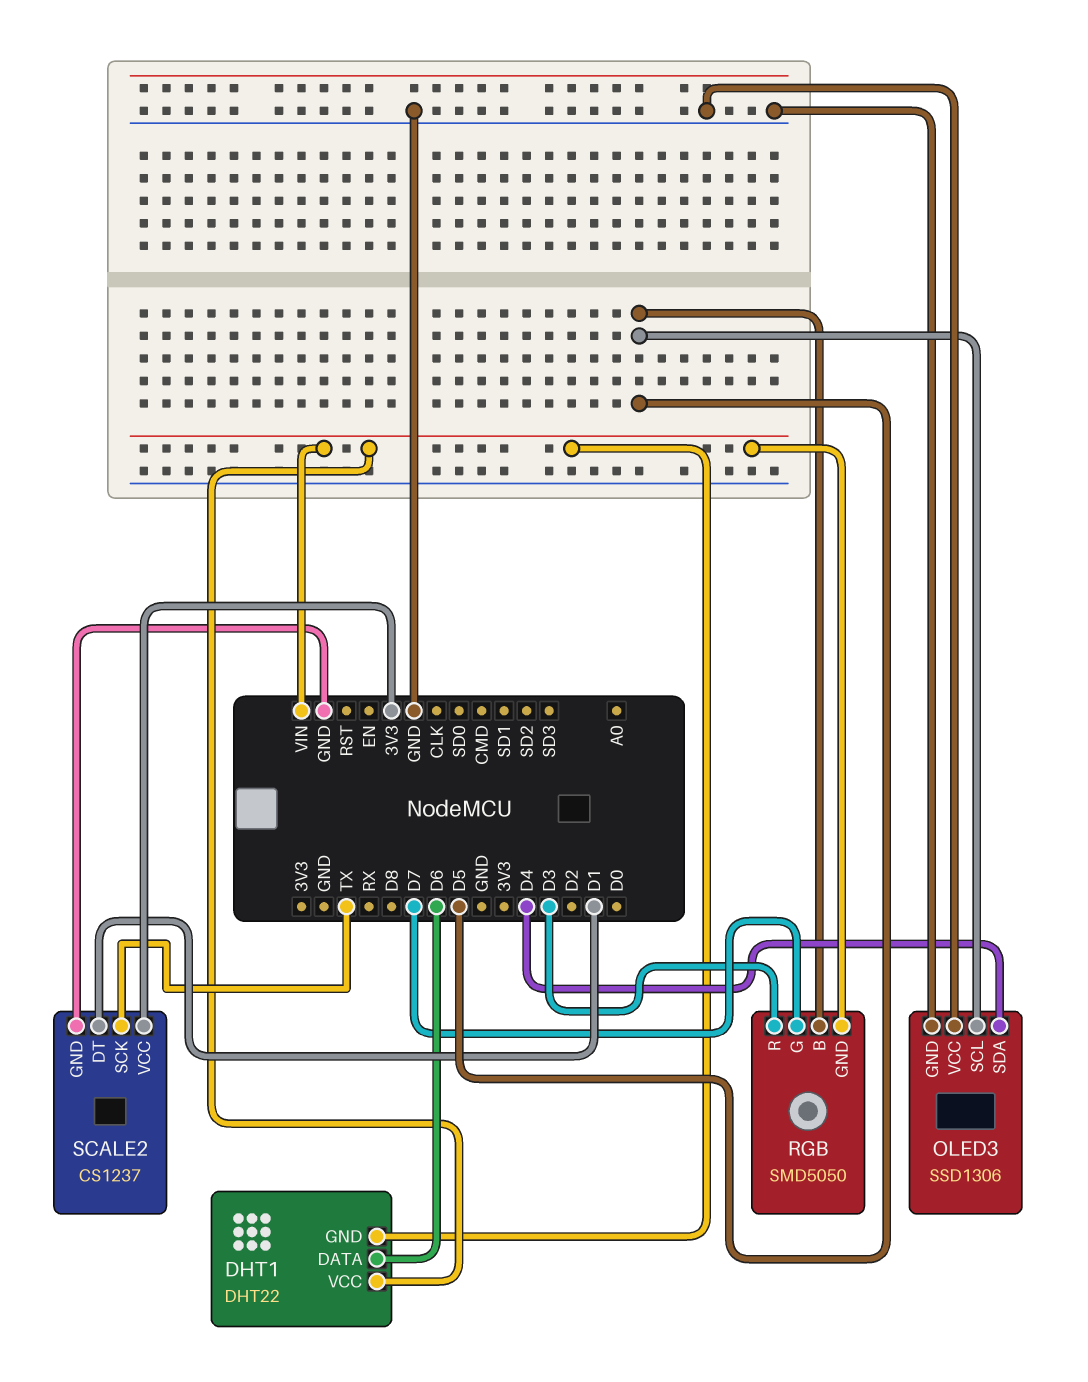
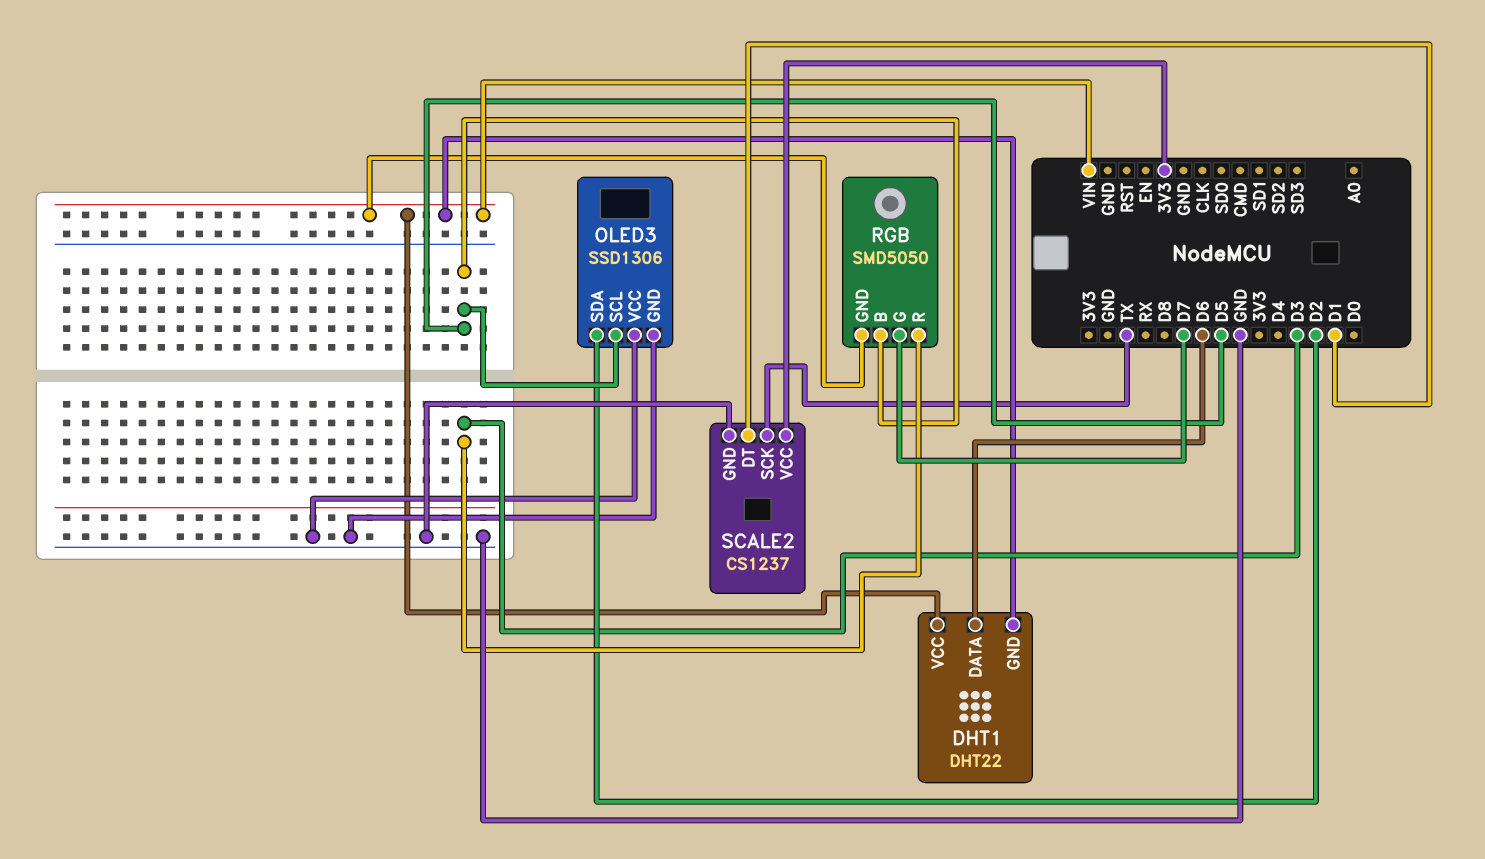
OLED3 pin SDA: D4 -> D2

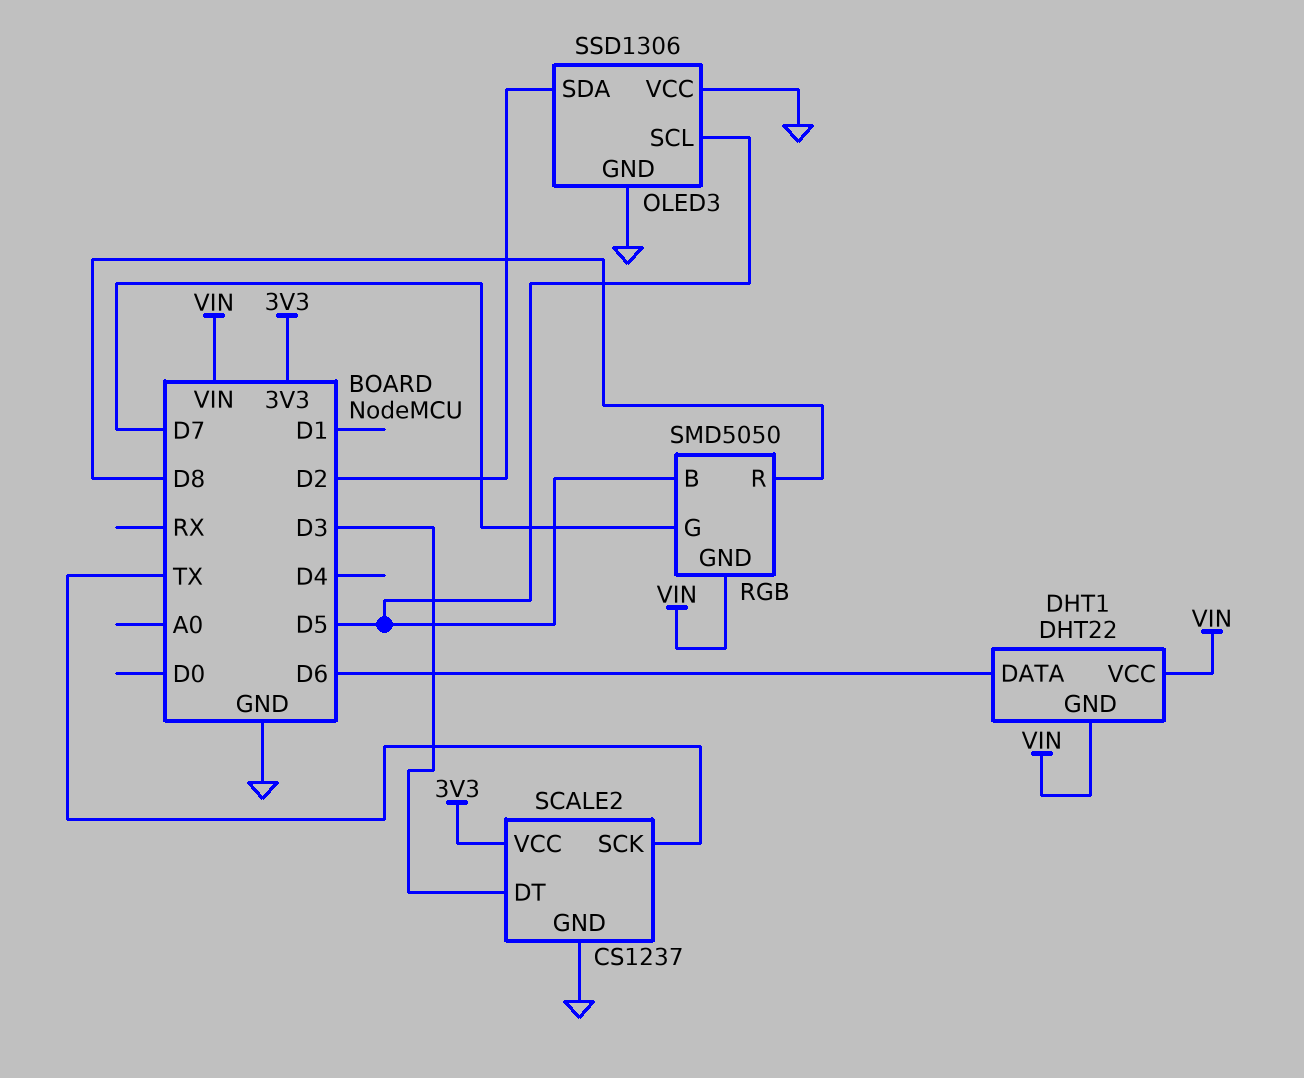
RGB pin R: D3 -> D8
SCALE2 pin DT: D1 -> D3

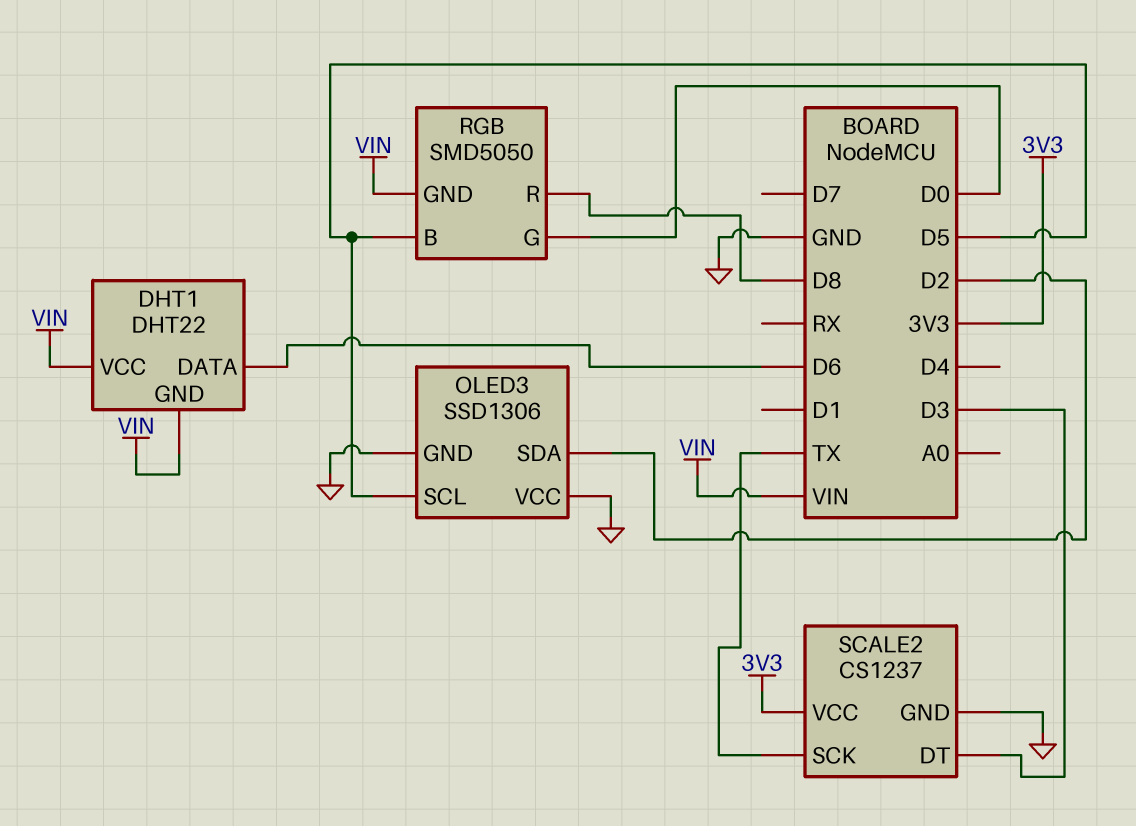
RGB pin G: D7 -> D0

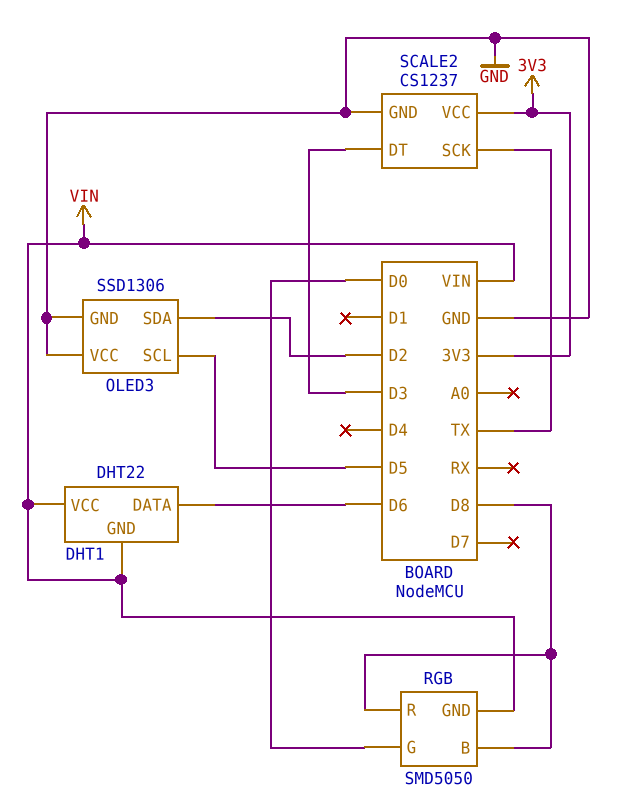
RGB pin B: D5 -> D8

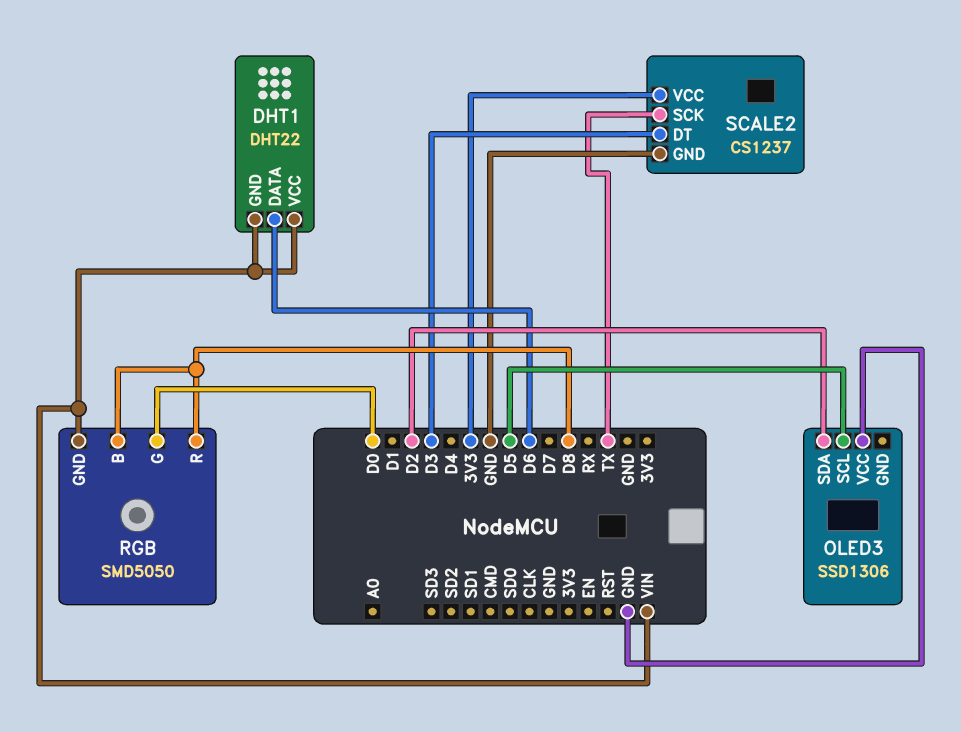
OLED3 pin GND: GND -> none

